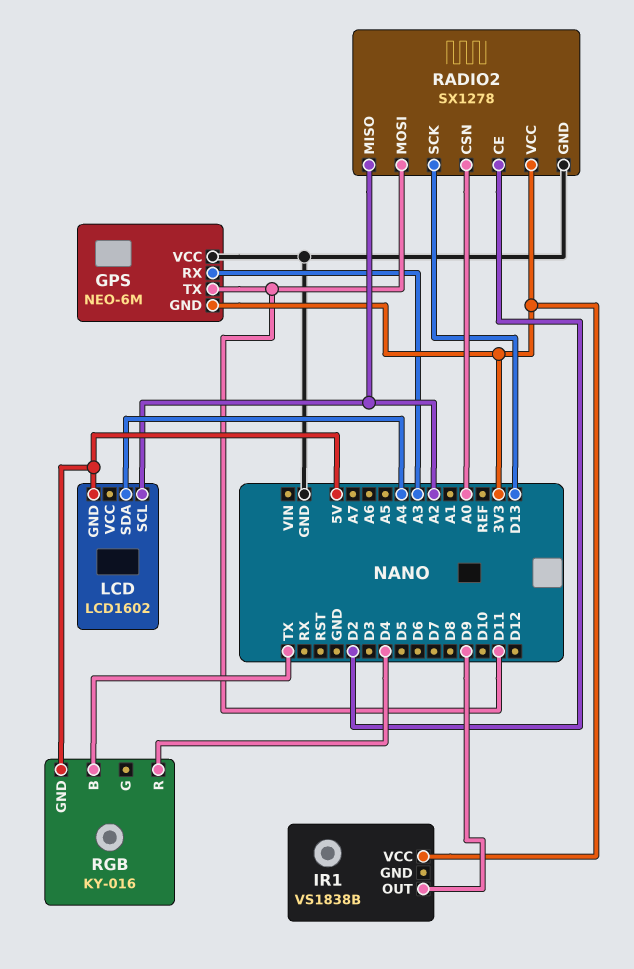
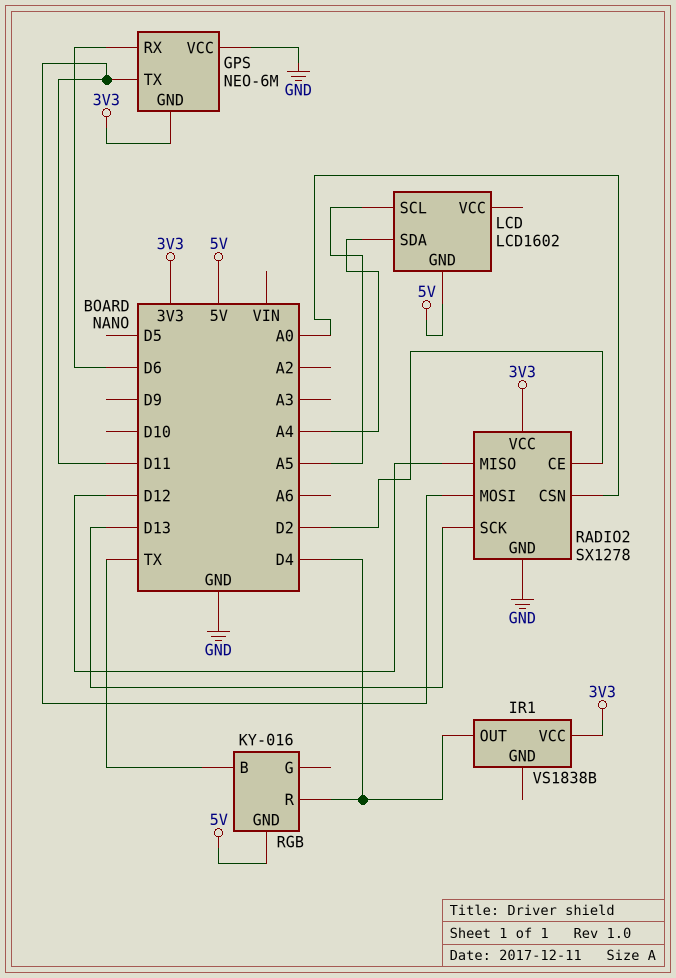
GPS pin RX: A3 -> D6
IR1 pin OUT: D9 -> D4
LCD pin SCL: A2 -> A5
RADIO2 pin MISO: A2 -> D12

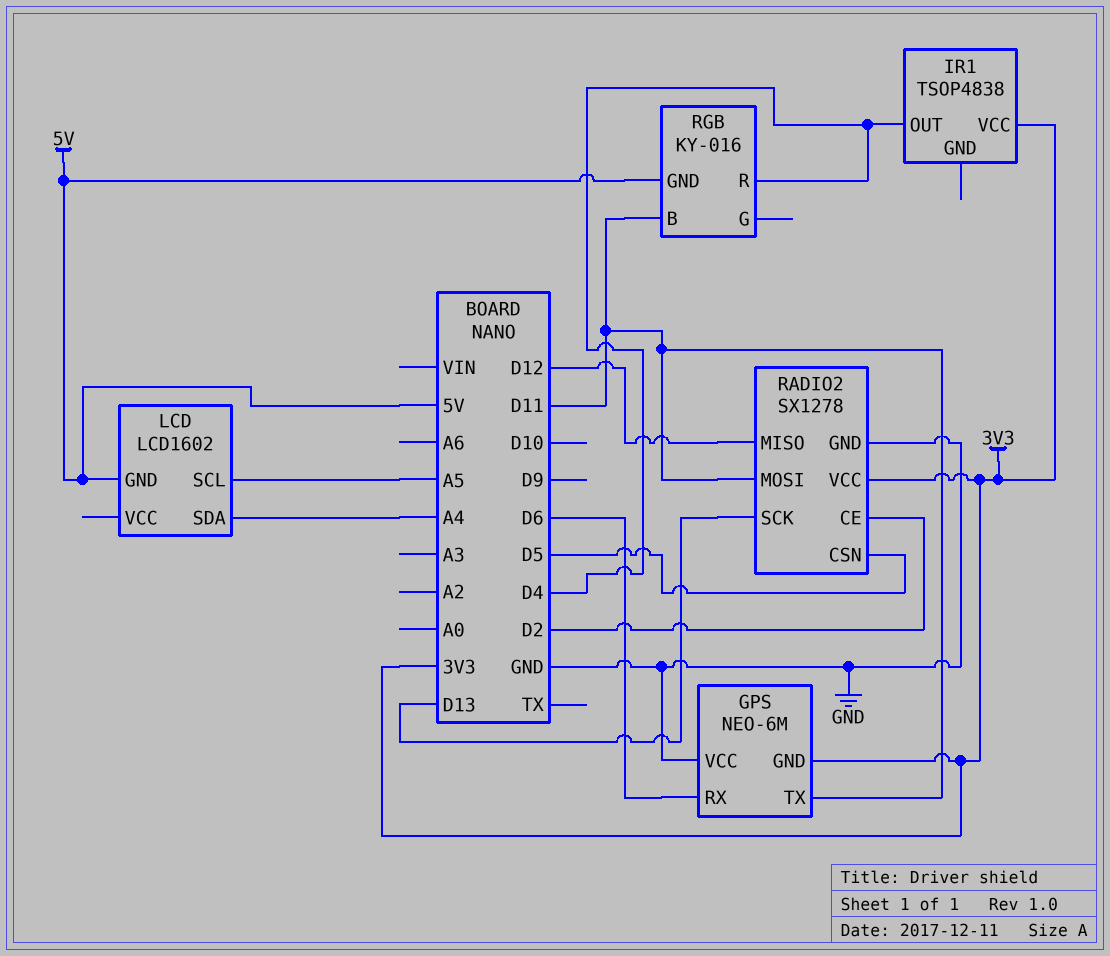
IR1: VS1838B -> TSOP4838
RADIO2 pin CSN: A0 -> D5
RGB pin B: TX -> D11

